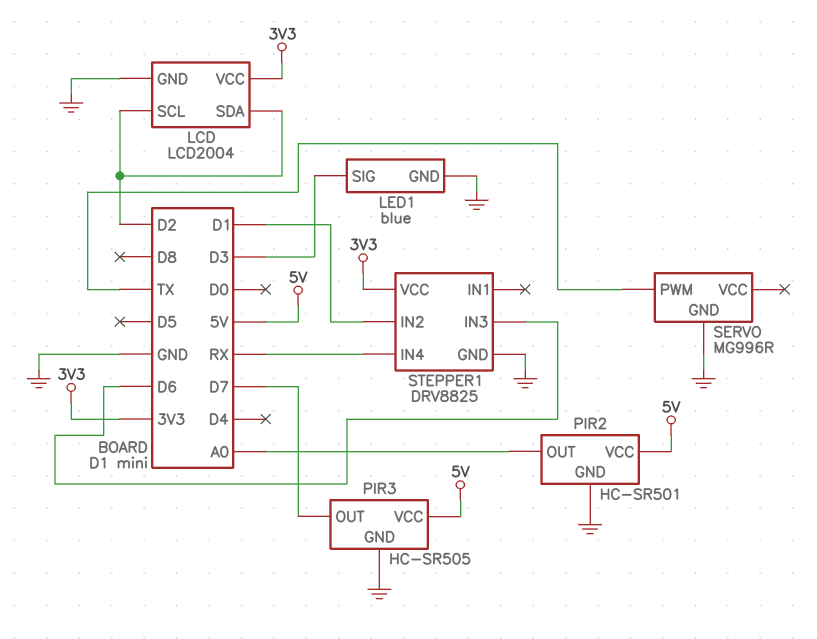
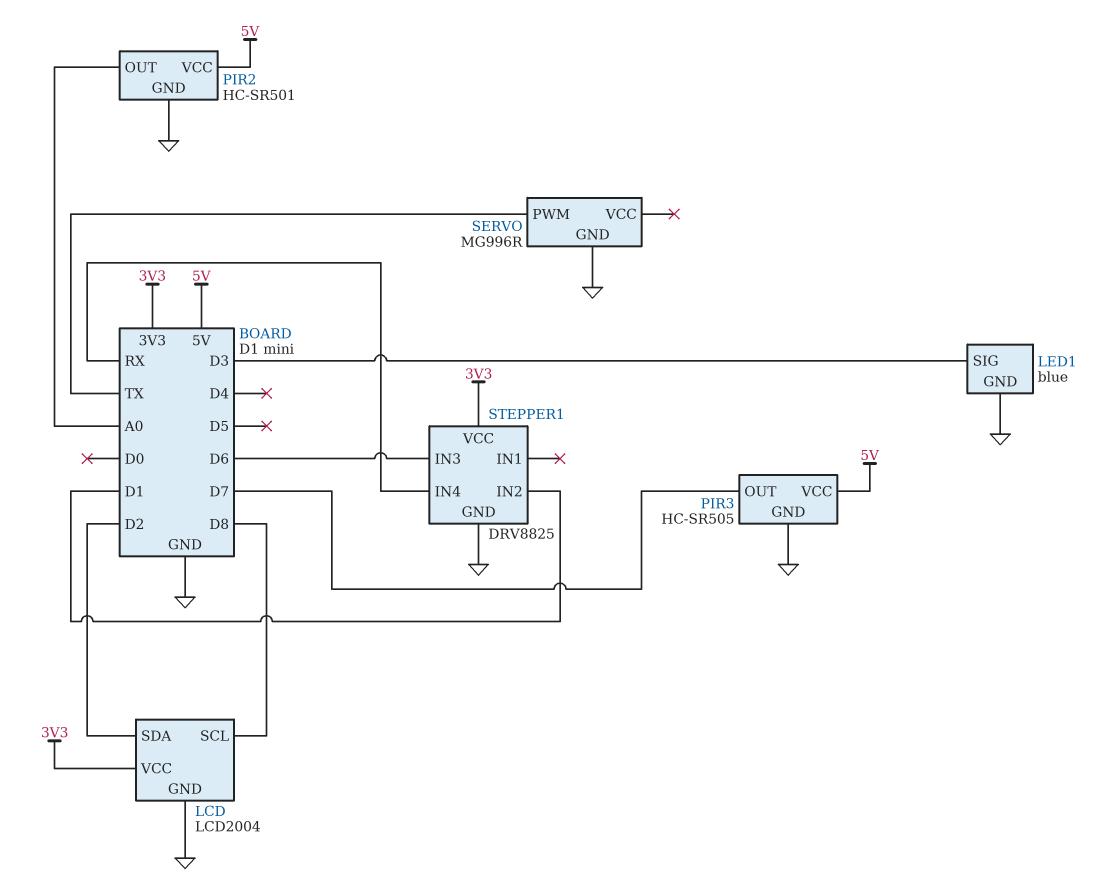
LCD pin SCL: D2 -> D8

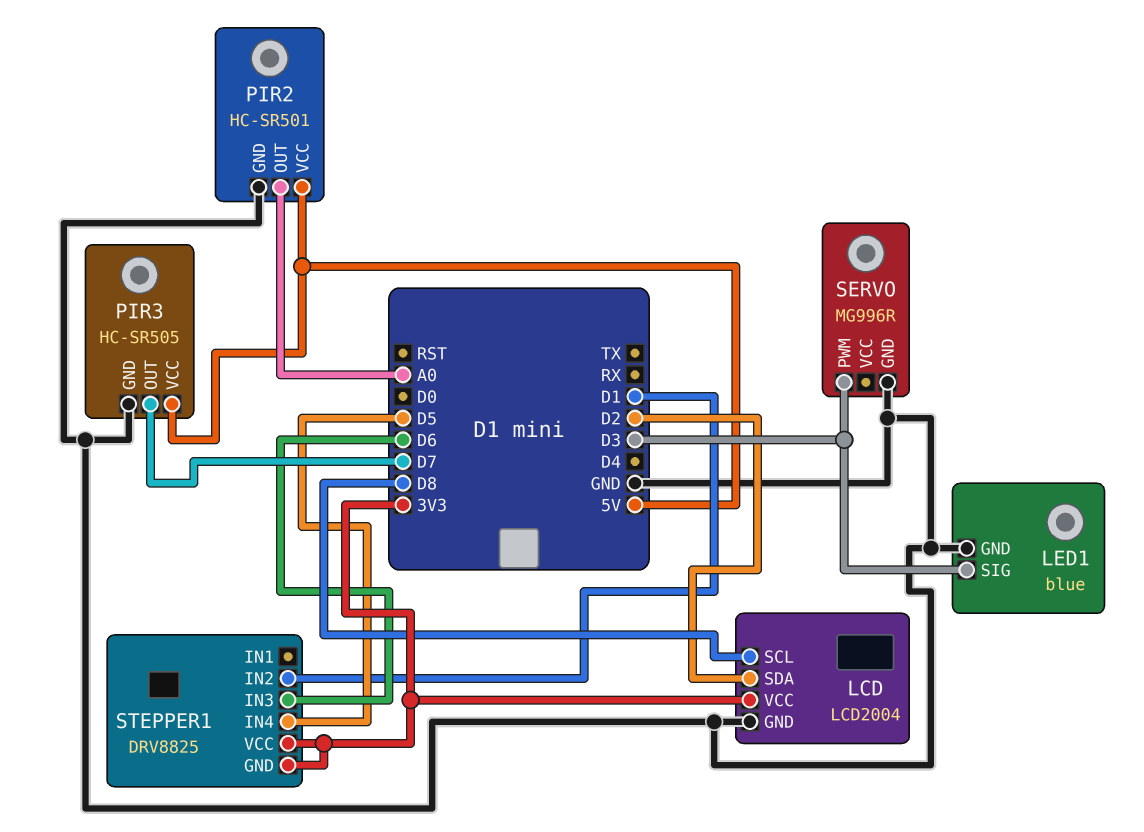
SERVO pin PWM: TX -> D3
STEPPER1 pin GND: GND -> 3V3
STEPPER1 pin IN4: RX -> D5

